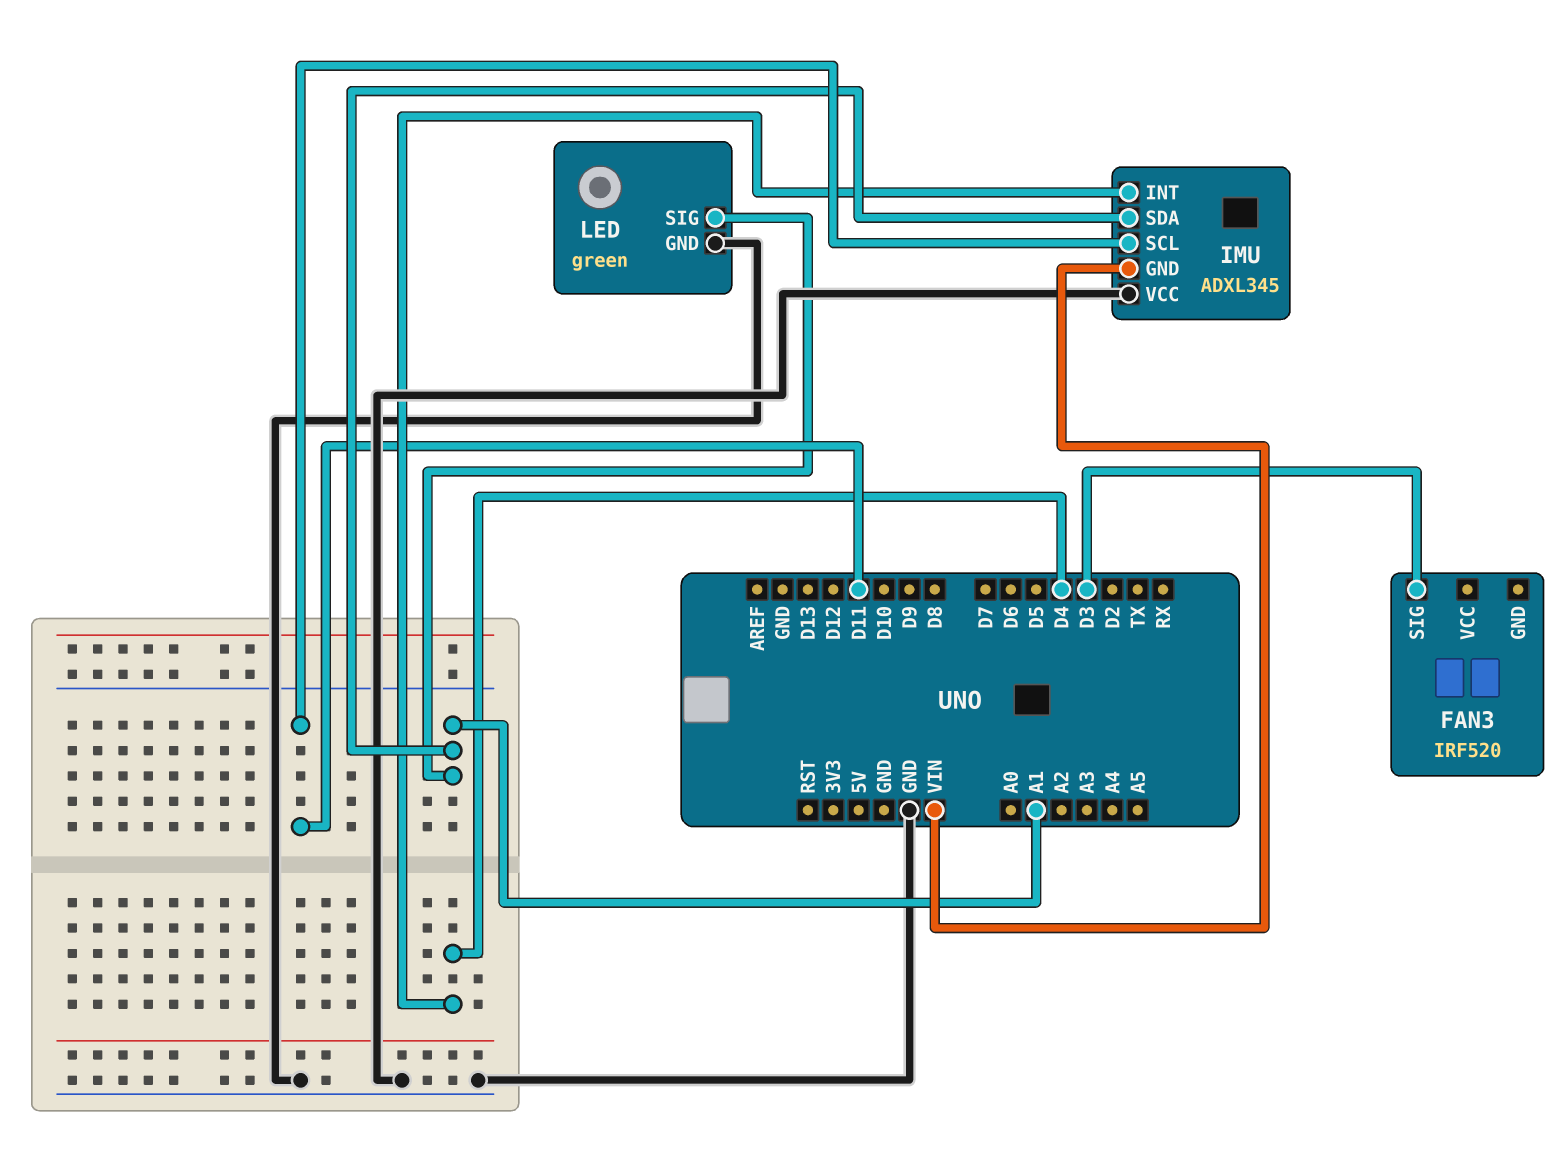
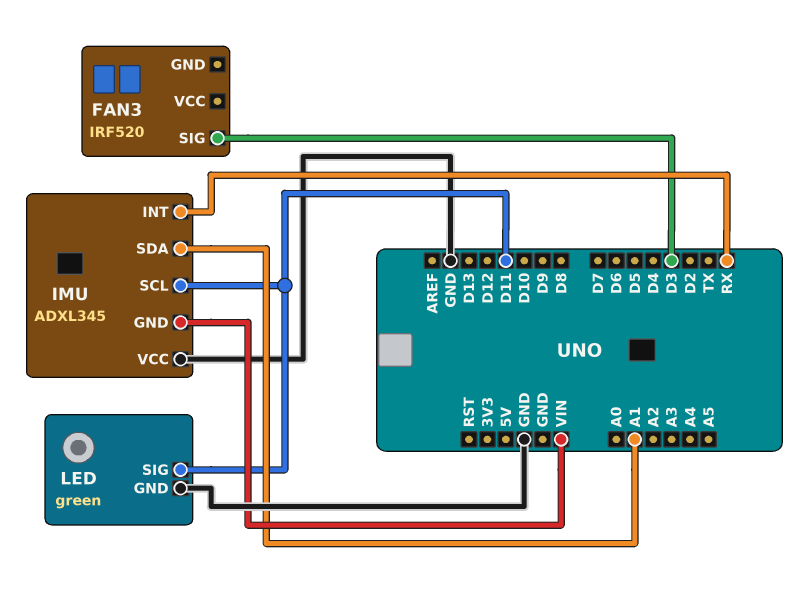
IMU pin INT: D4 -> RX
LED pin SIG: A1 -> D11

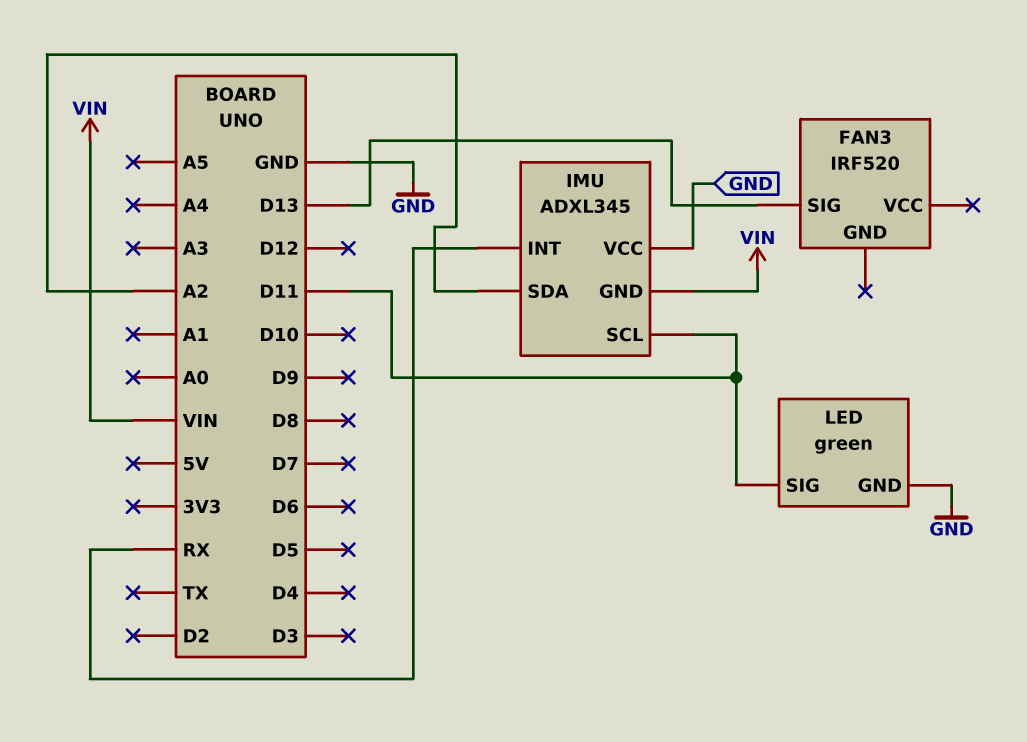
FAN3 pin SIG: D3 -> D13
IMU pin SDA: A1 -> A2

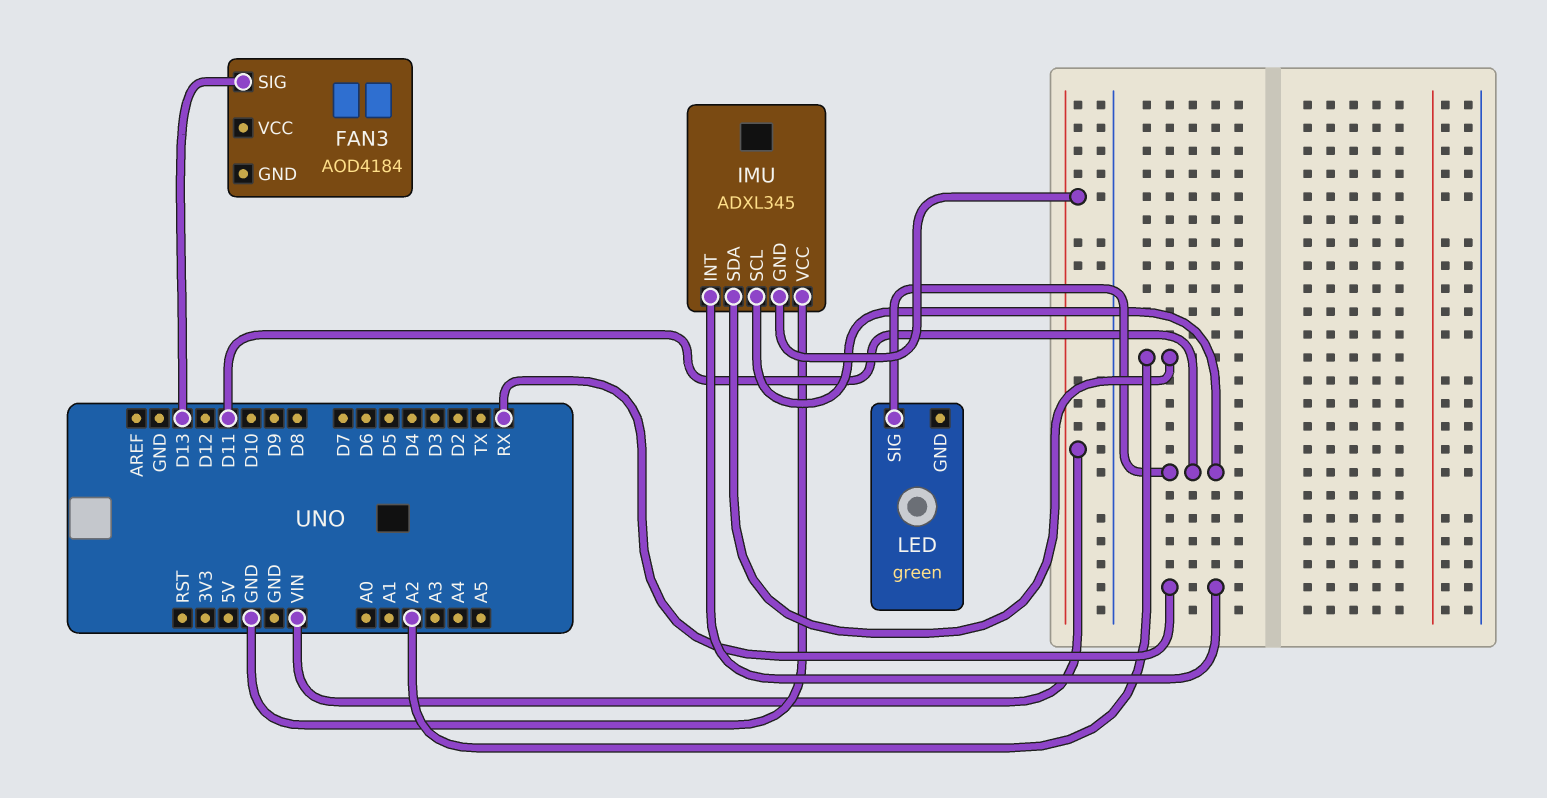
FAN3: IRF520 -> AOD4184
LED pin GND: GND -> none

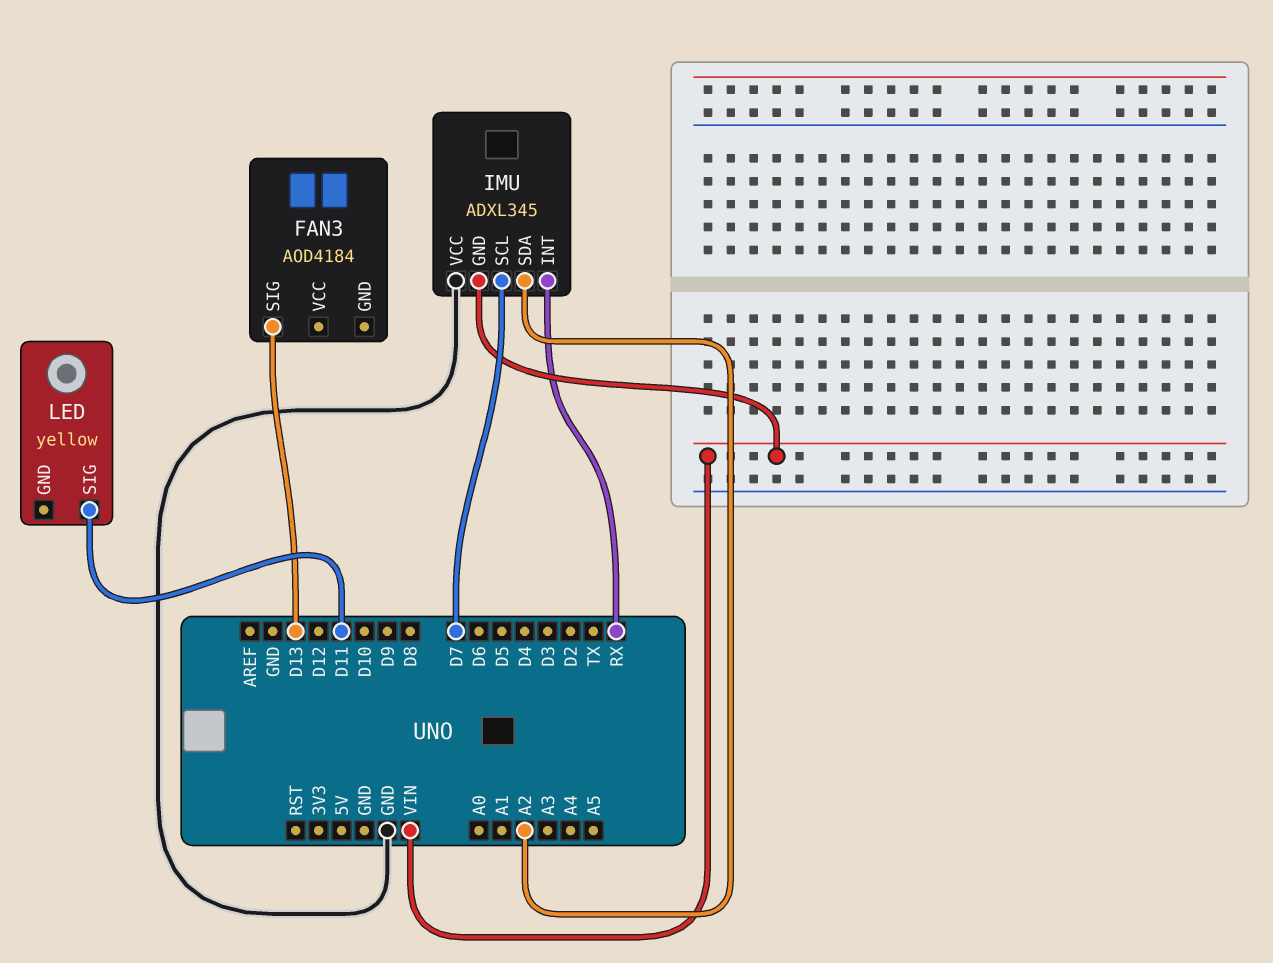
IMU pin SCL: D11 -> D7
LED: green -> yellow

